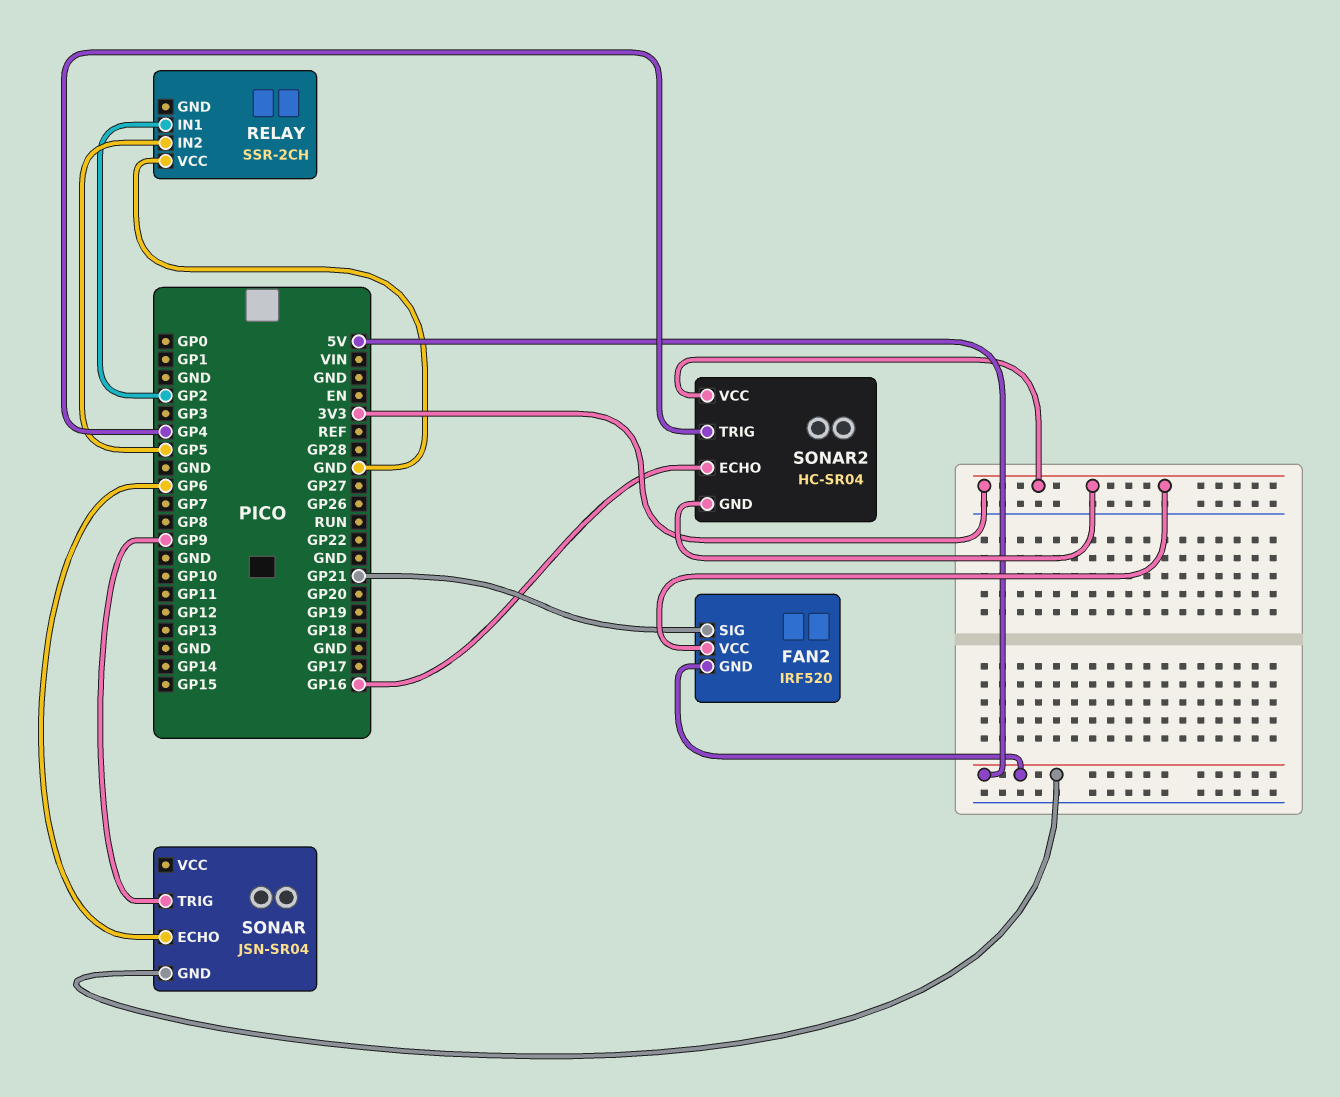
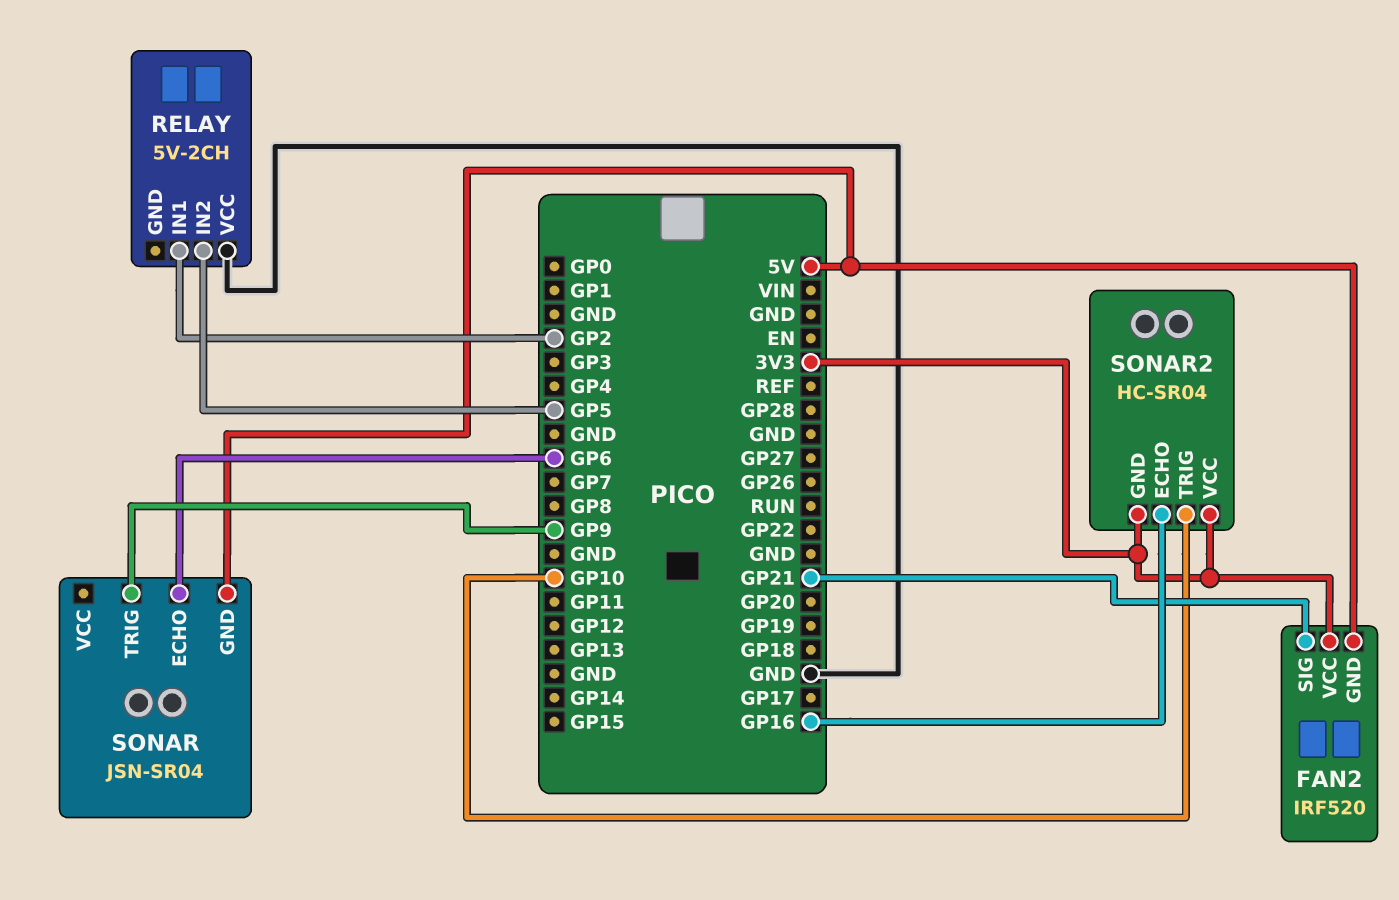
RELAY: SSR-2CH -> 5V-2CH
SONAR2 pin TRIG: GP4 -> GP10

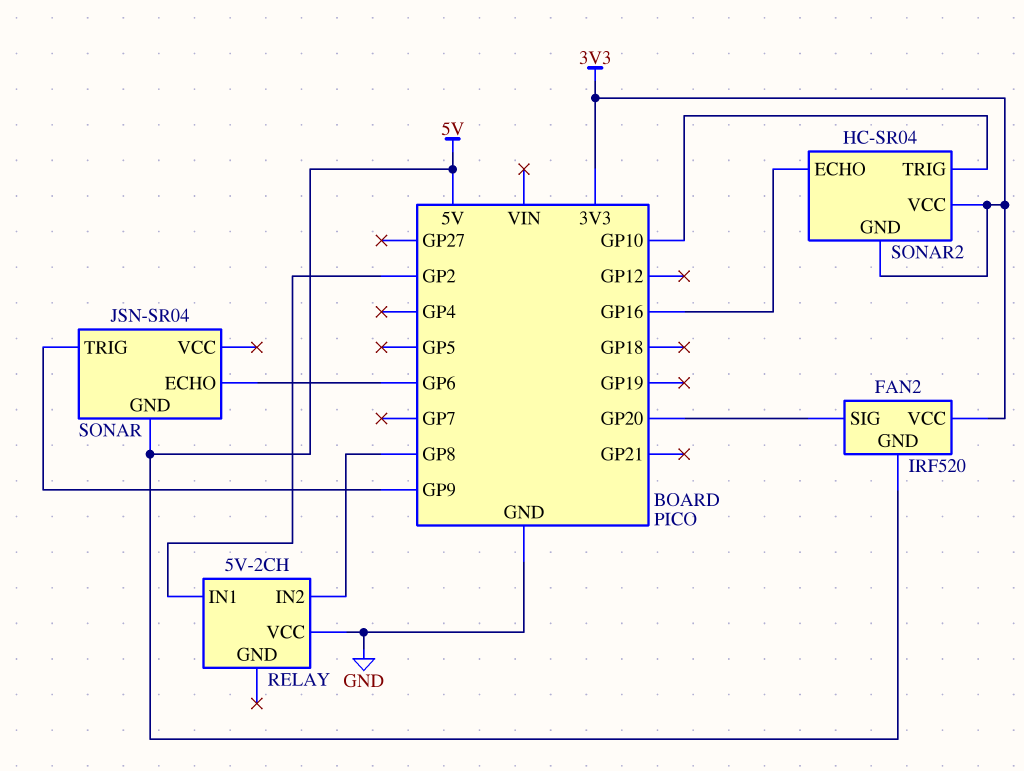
FAN2 pin SIG: GP21 -> GP20
RELAY pin IN2: GP5 -> GP8

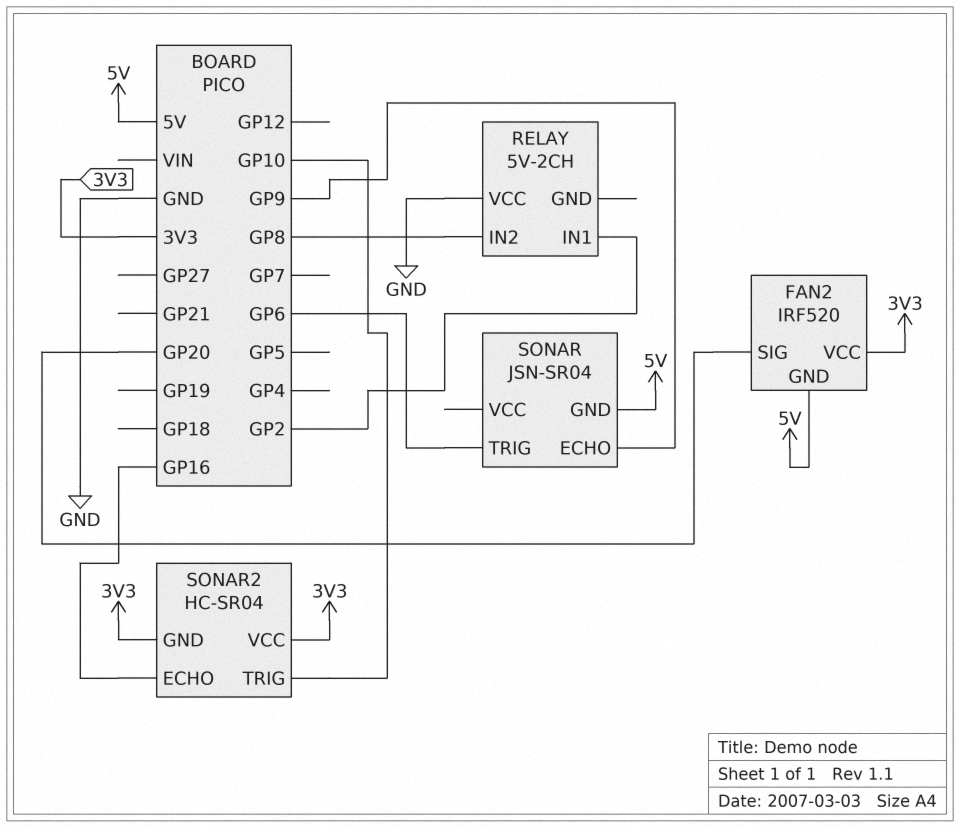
SONAR pin ECHO: GP6 -> GP9
SONAR pin TRIG: GP9 -> GP6

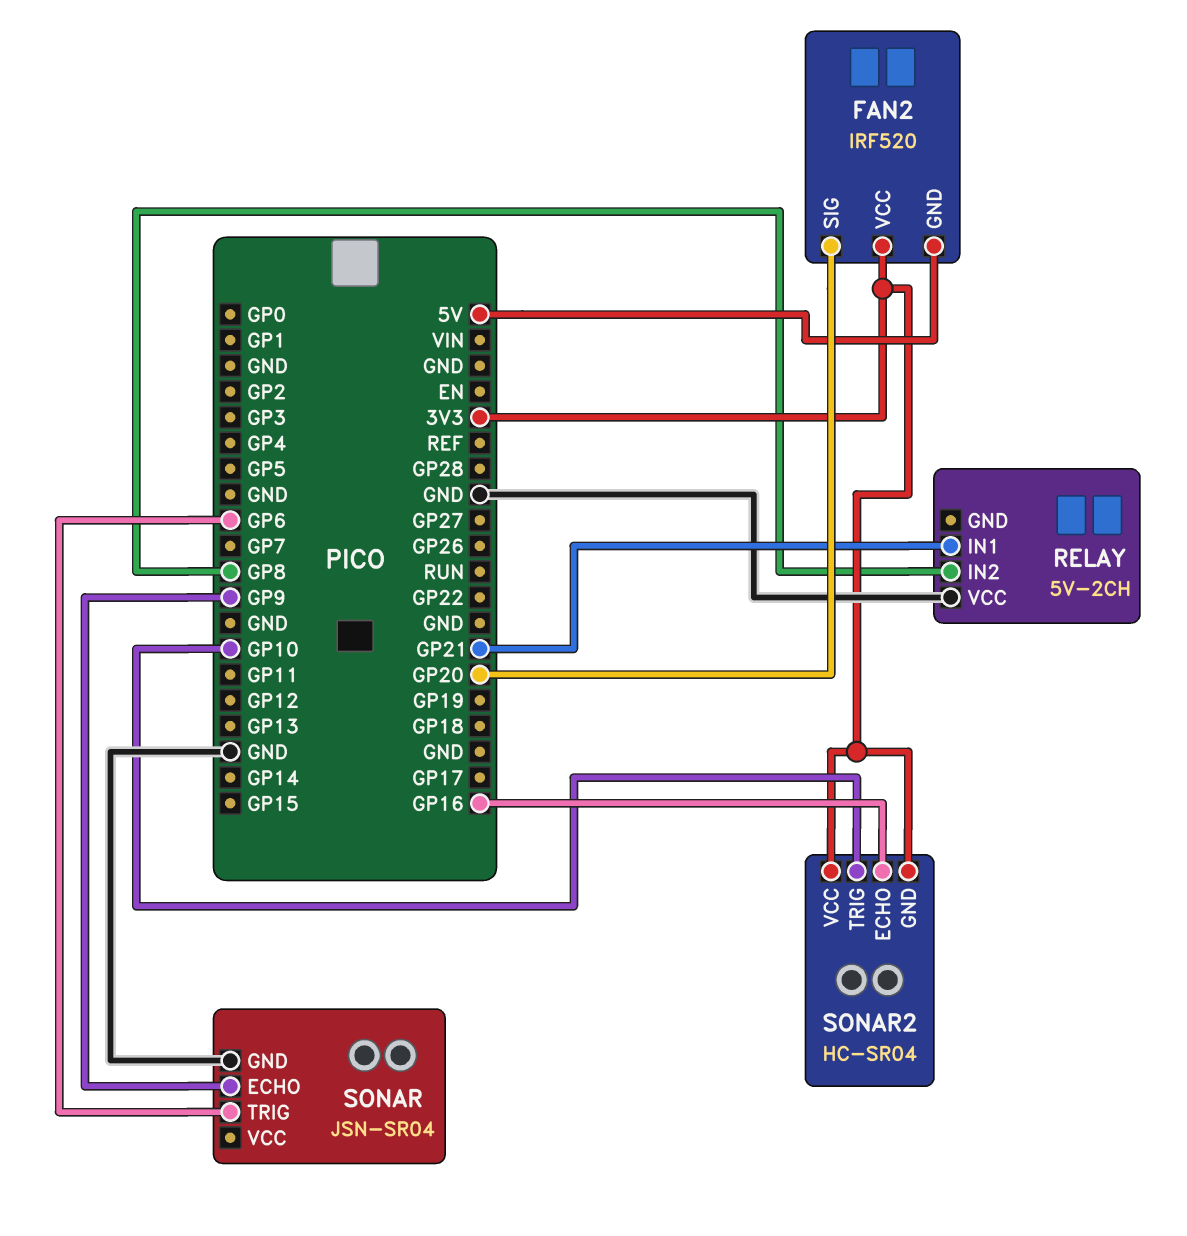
RELAY pin IN1: GP2 -> GP21
SONAR pin GND: 5V -> GND

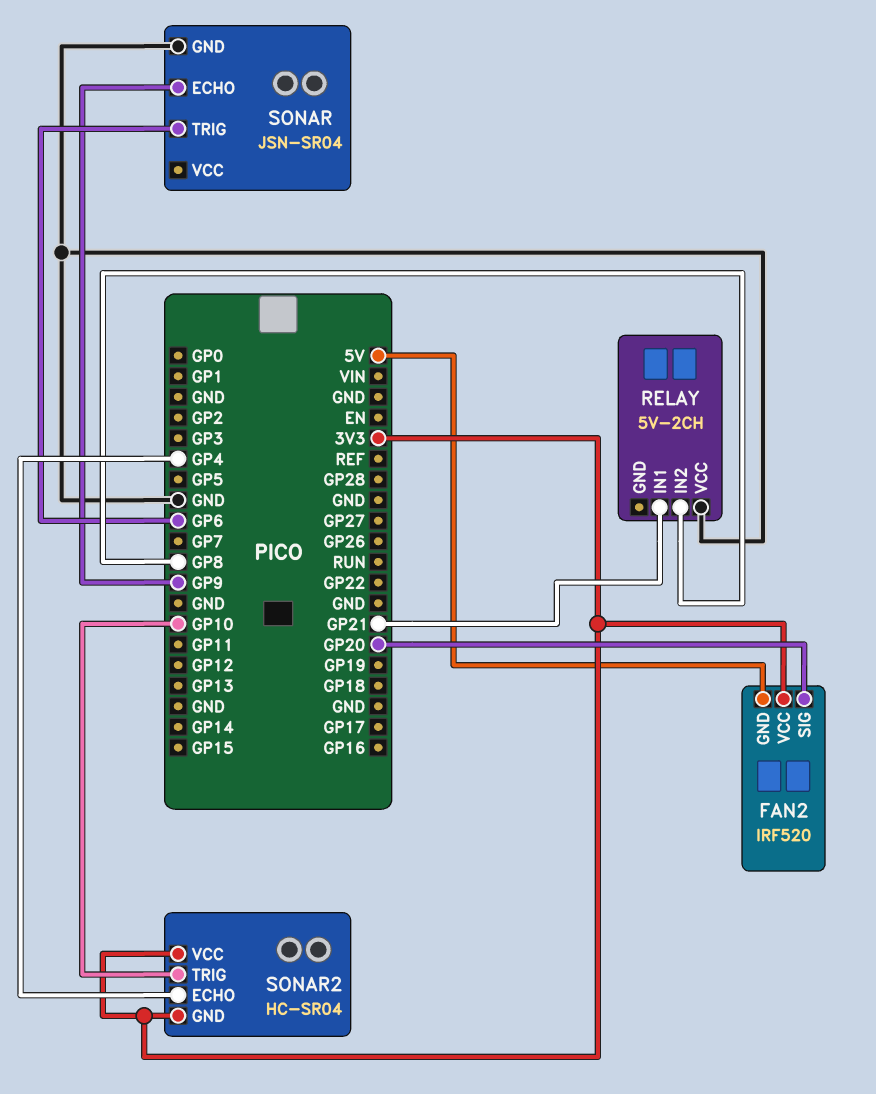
SONAR2 pin ECHO: GP16 -> GP4

